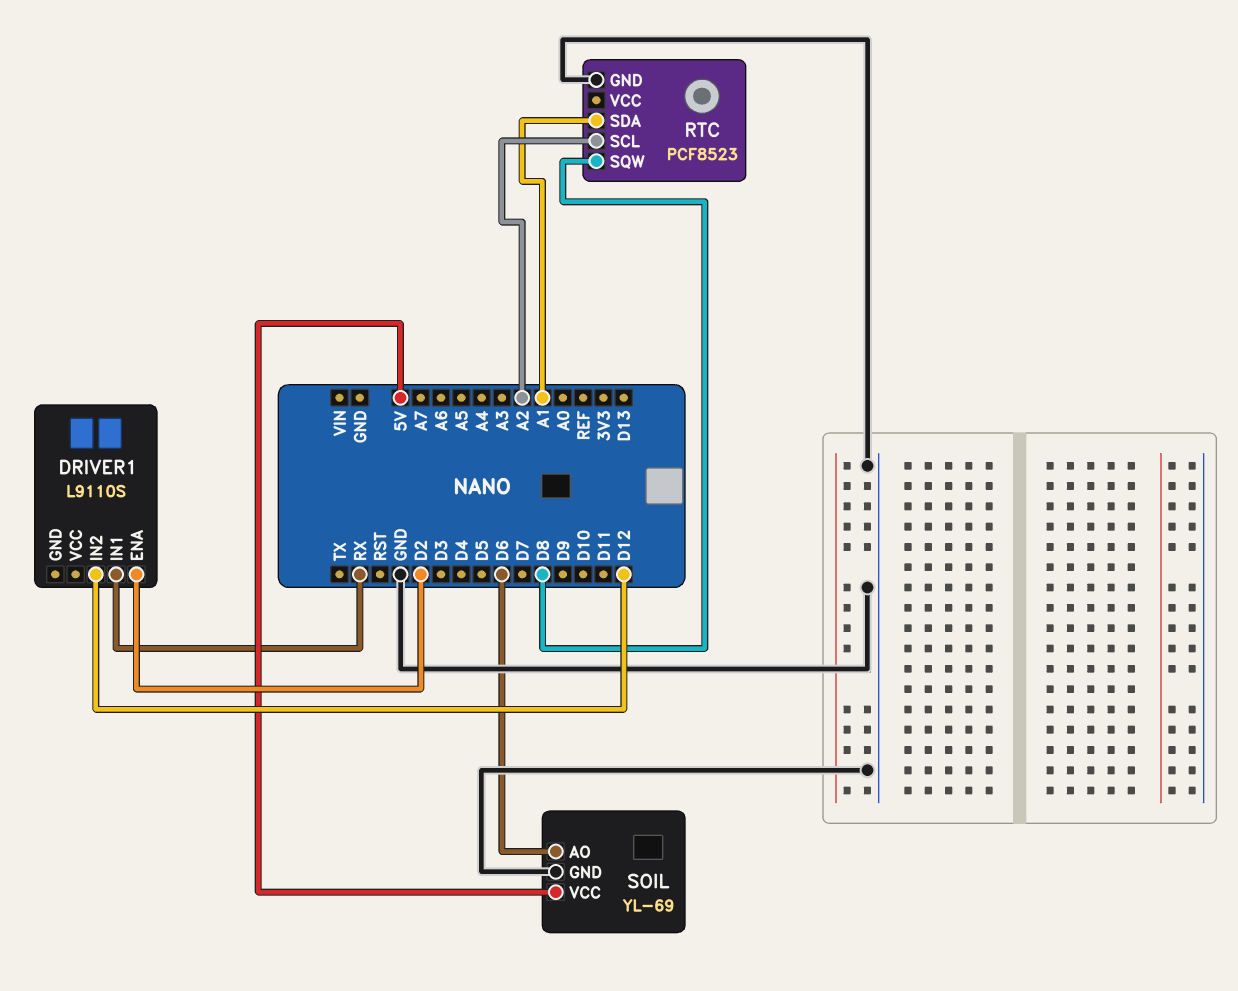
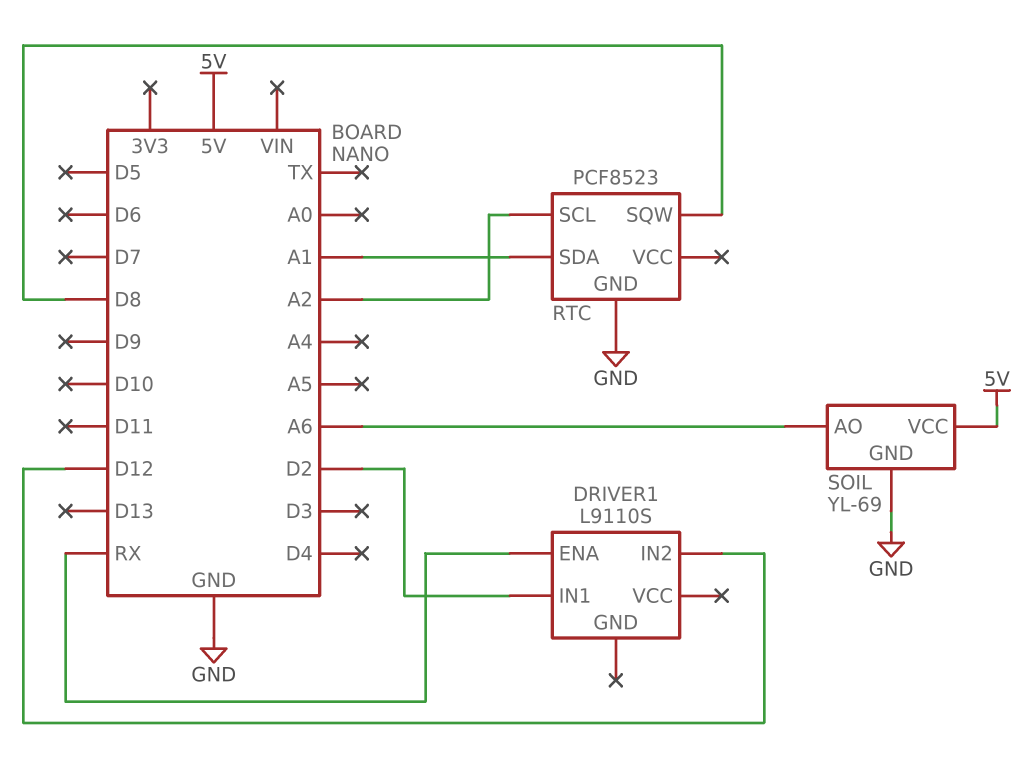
DRIVER1 pin ENA: D2 -> RX
DRIVER1 pin IN1: RX -> D2
SOIL pin AO: D6 -> A6

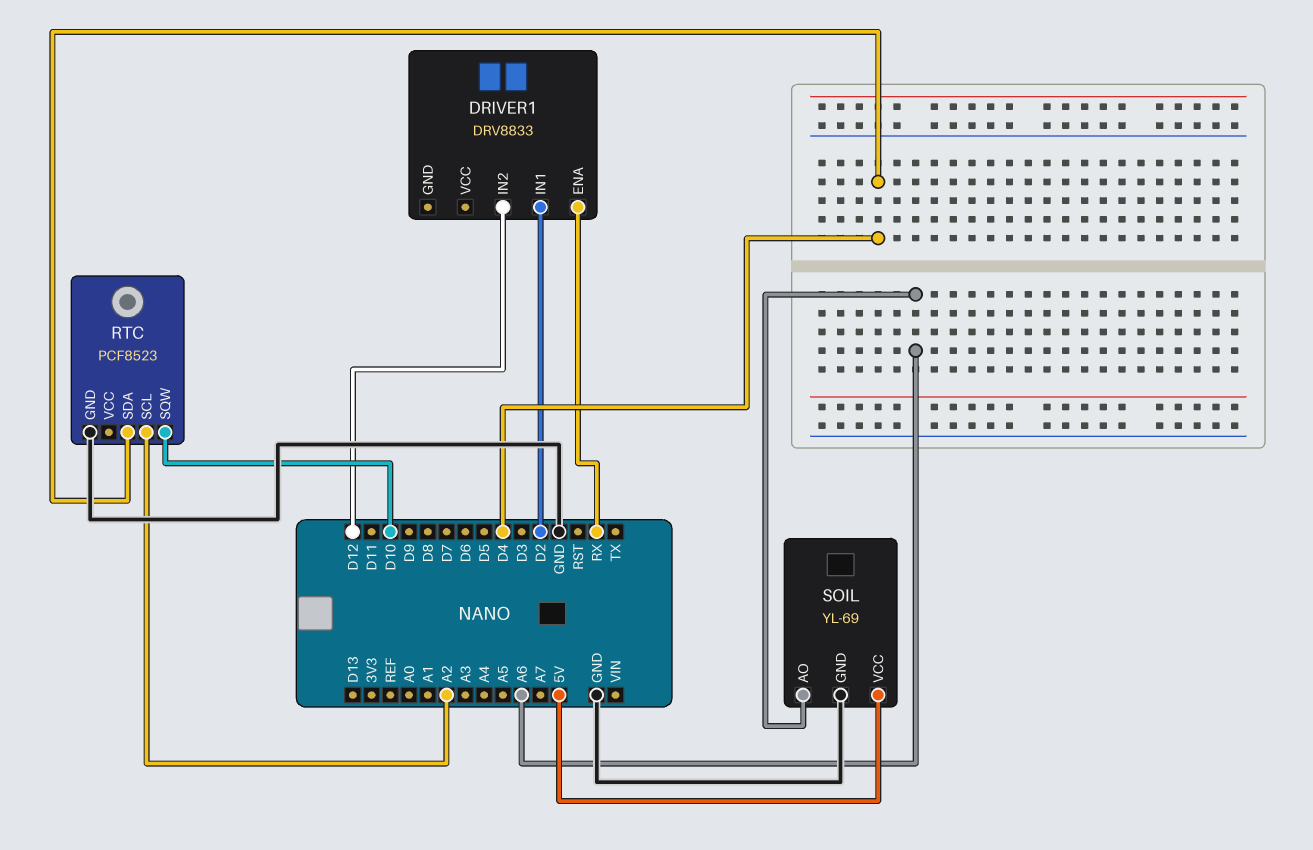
DRIVER1: L9110S -> DRV8833
RTC pin SDA: A1 -> D4
RTC pin SQW: D8 -> D10

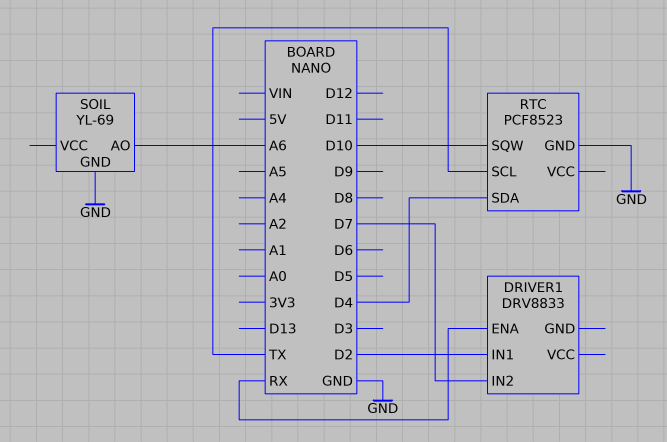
DRIVER1 pin IN2: D12 -> D7
RTC pin SCL: A2 -> TX
SOIL pin VCC: 5V -> none

